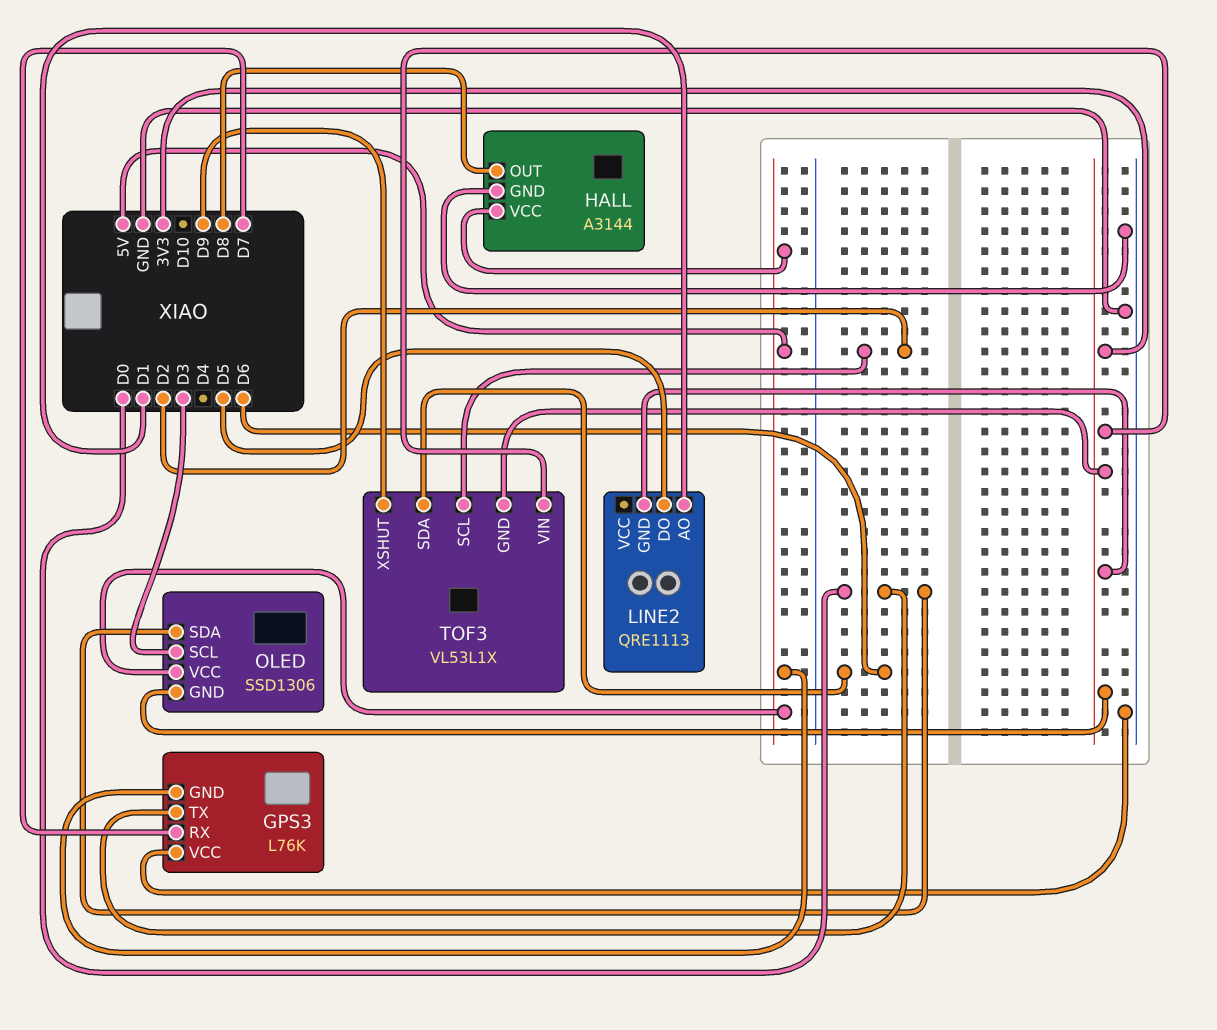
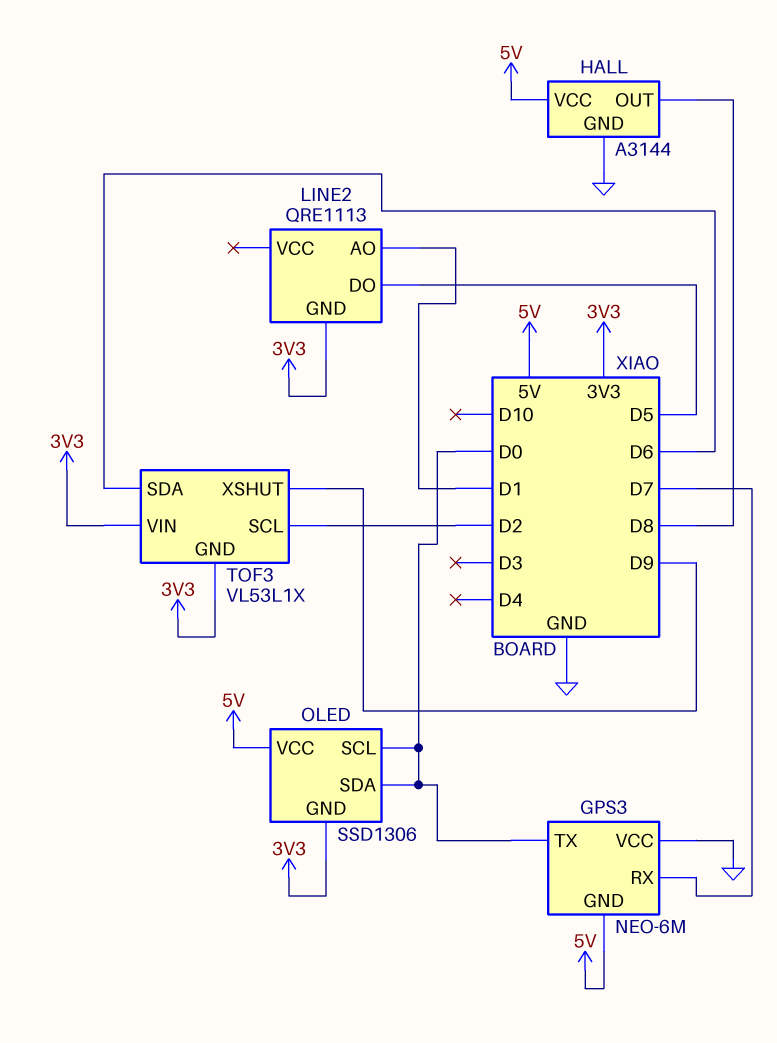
GPS3: L76K -> NEO-6M
OLED pin SCL: D3 -> D0

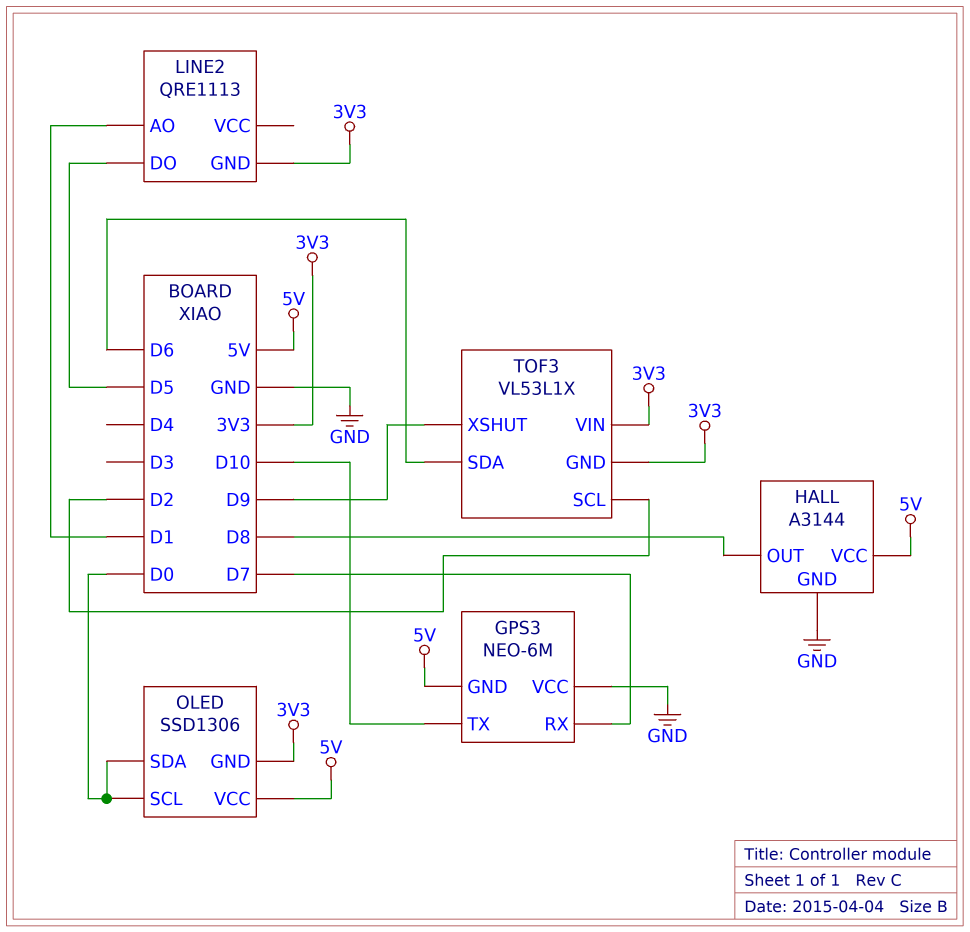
GPS3 pin TX: D0 -> D10

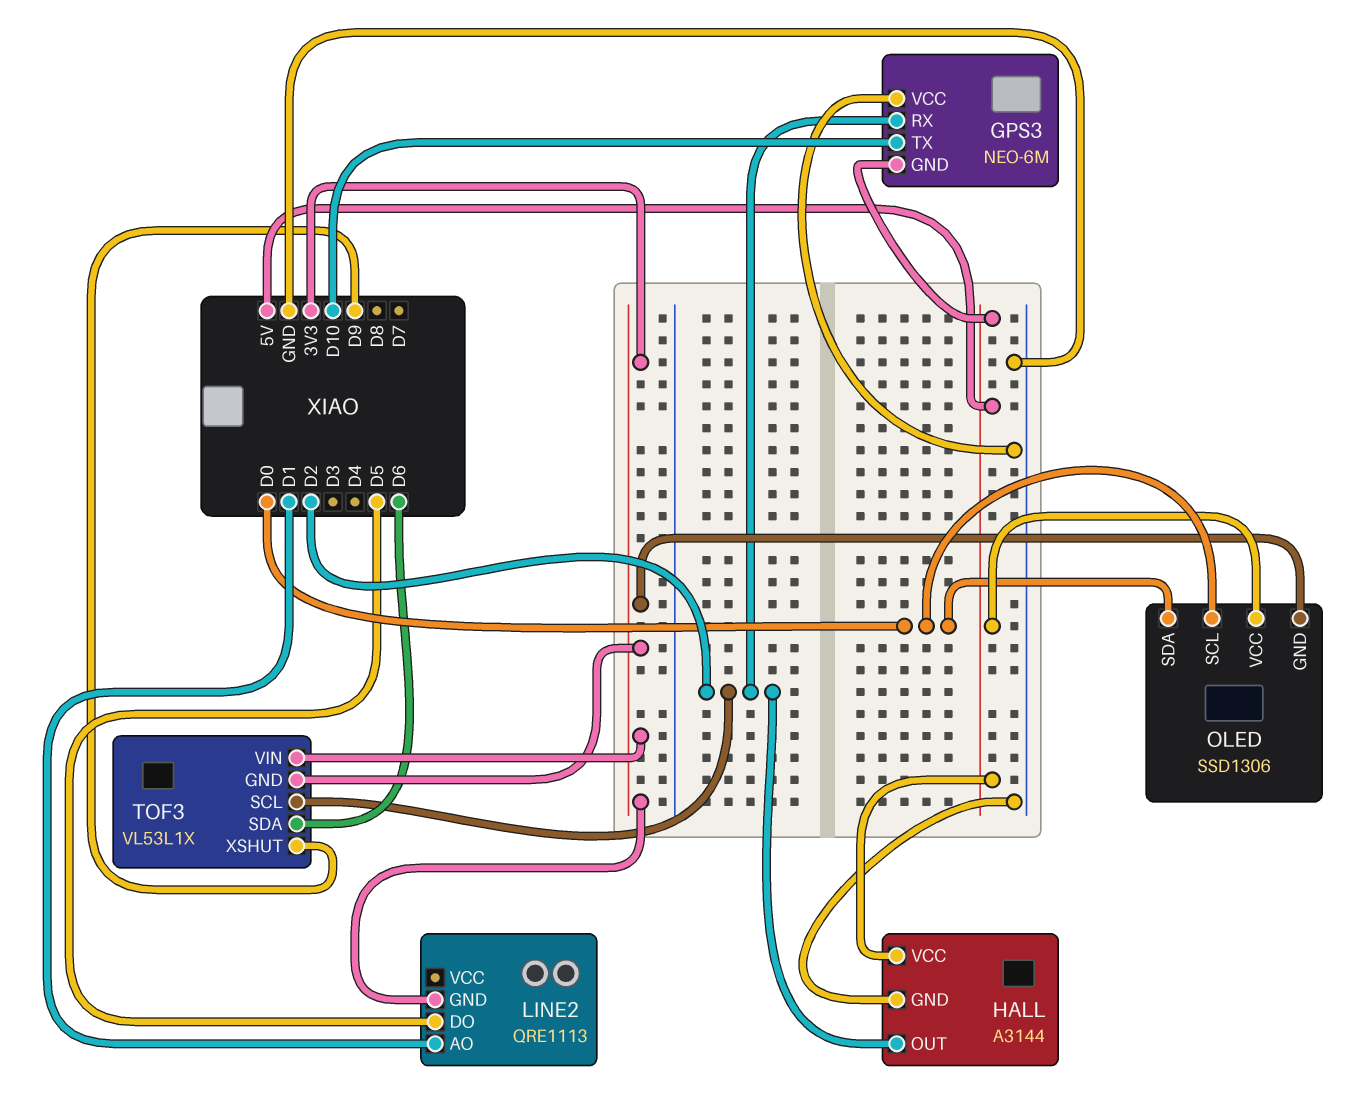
GPS3 pin RX: D7 -> D2
HALL pin OUT: D8 -> D2

